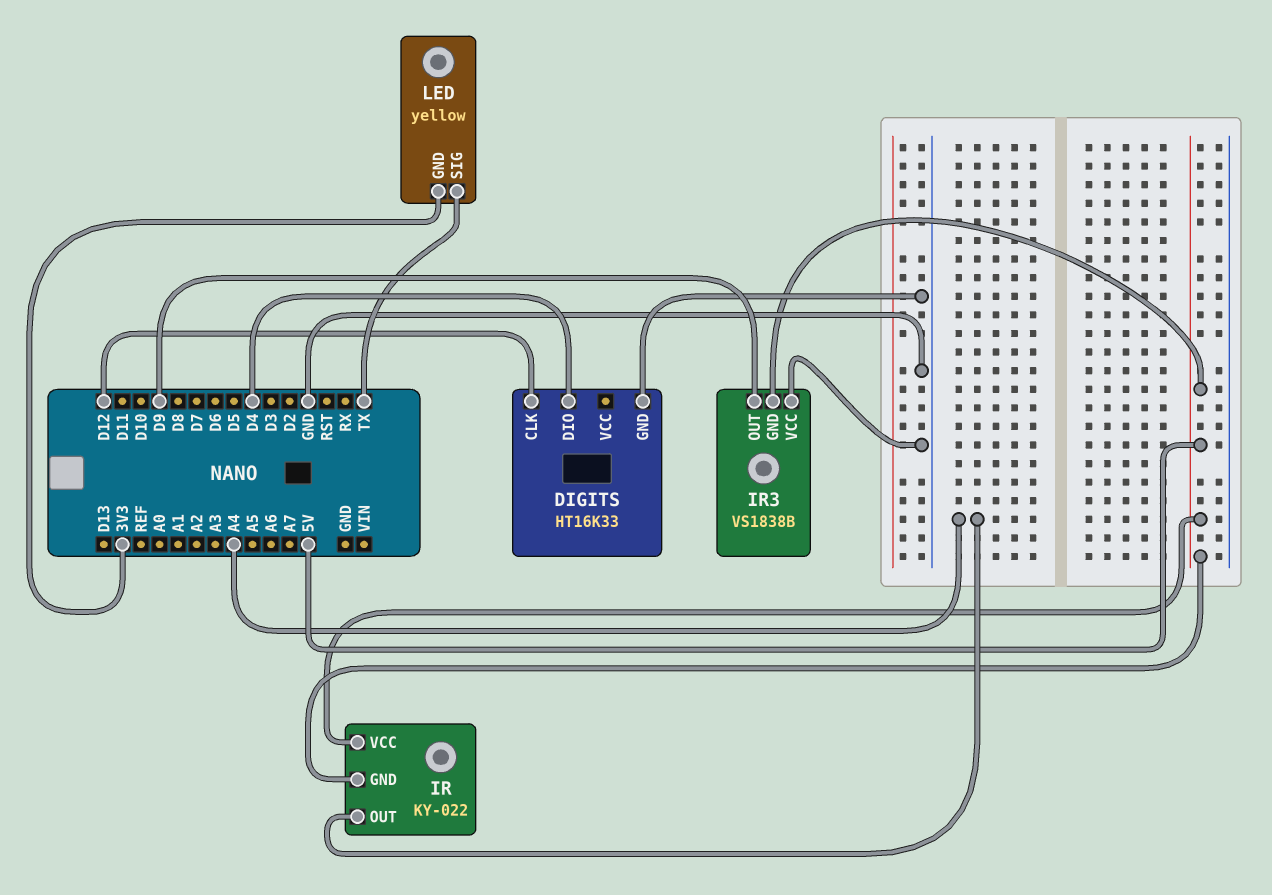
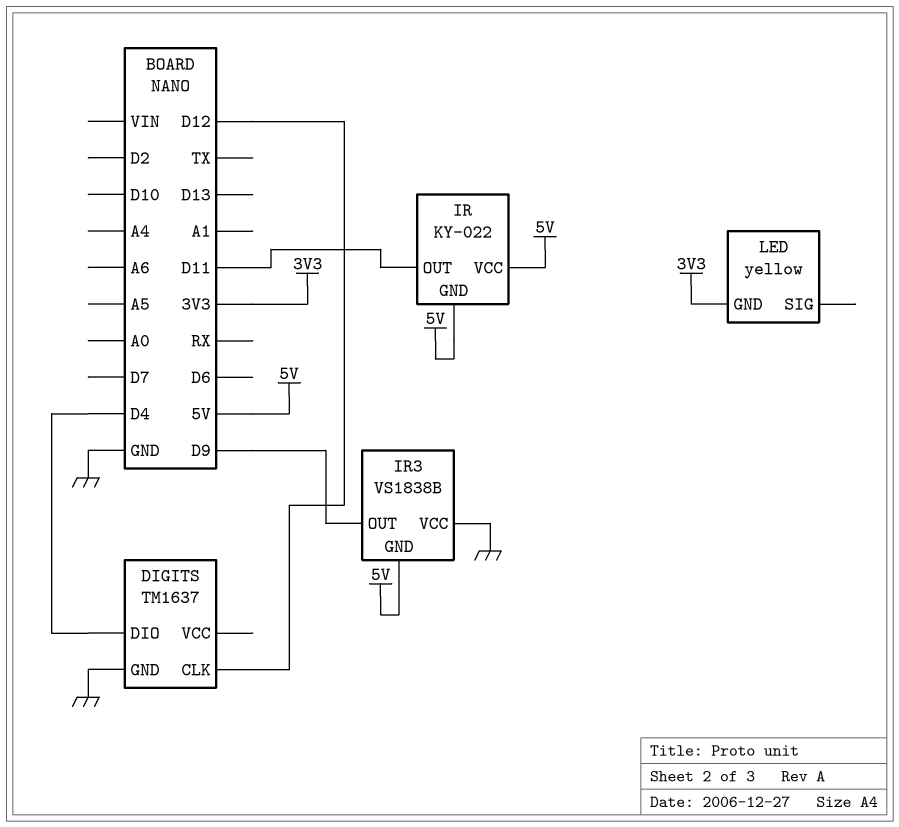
DIGITS: HT16K33 -> TM1637
IR pin OUT: A4 -> D11
LED pin SIG: TX -> none

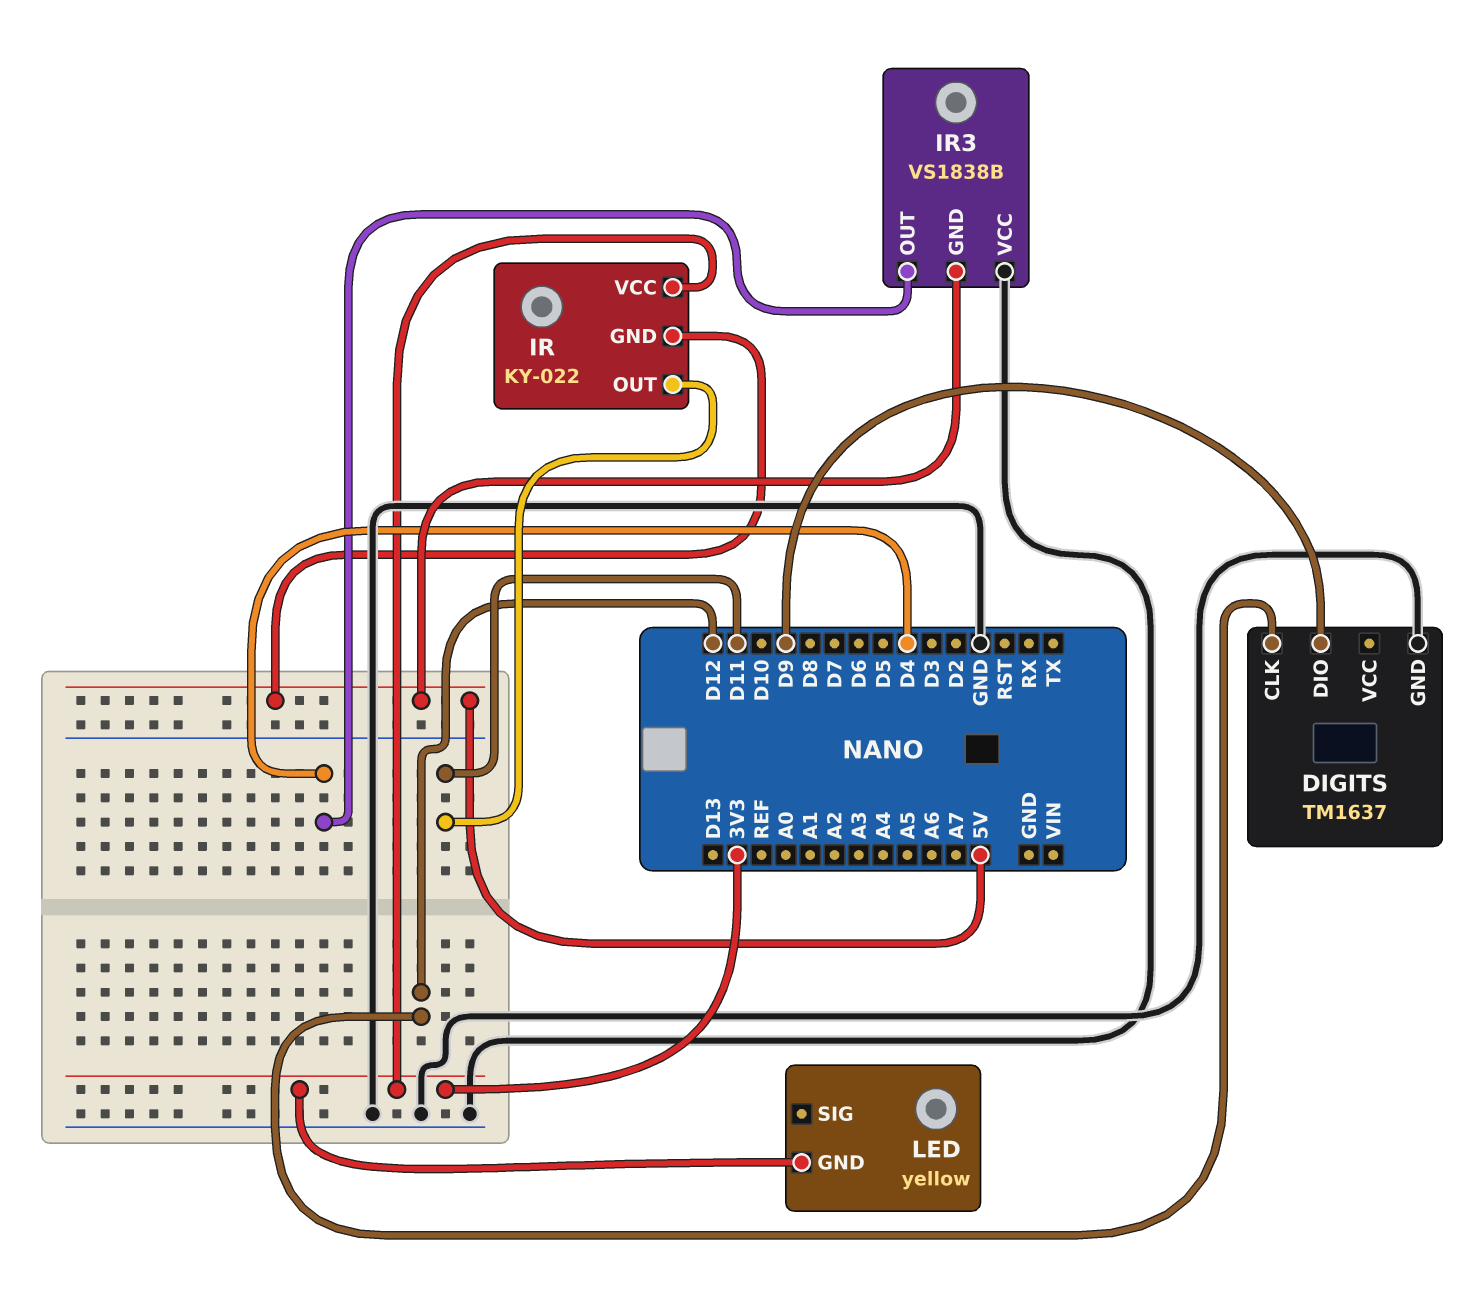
DIGITS pin DIO: D4 -> D9
IR pin VCC: 5V -> 3V3
IR3 pin OUT: D9 -> D4

